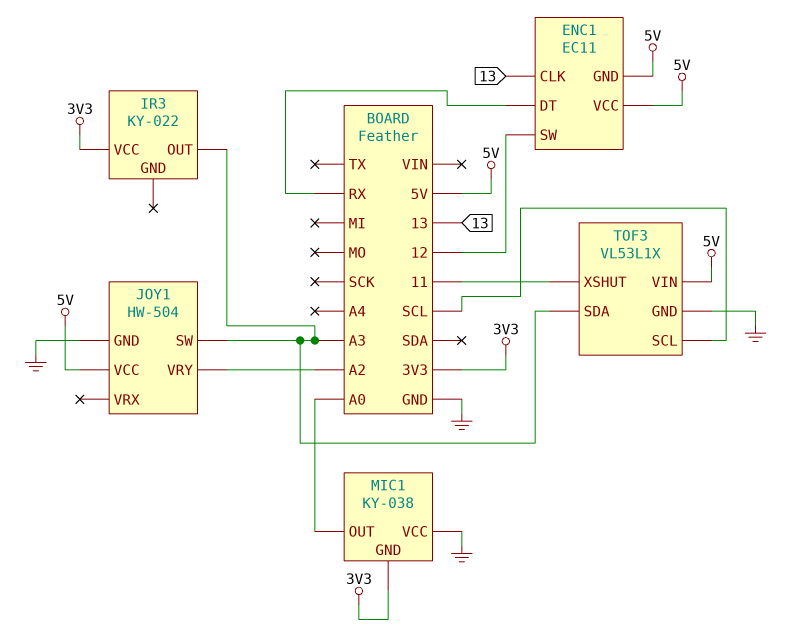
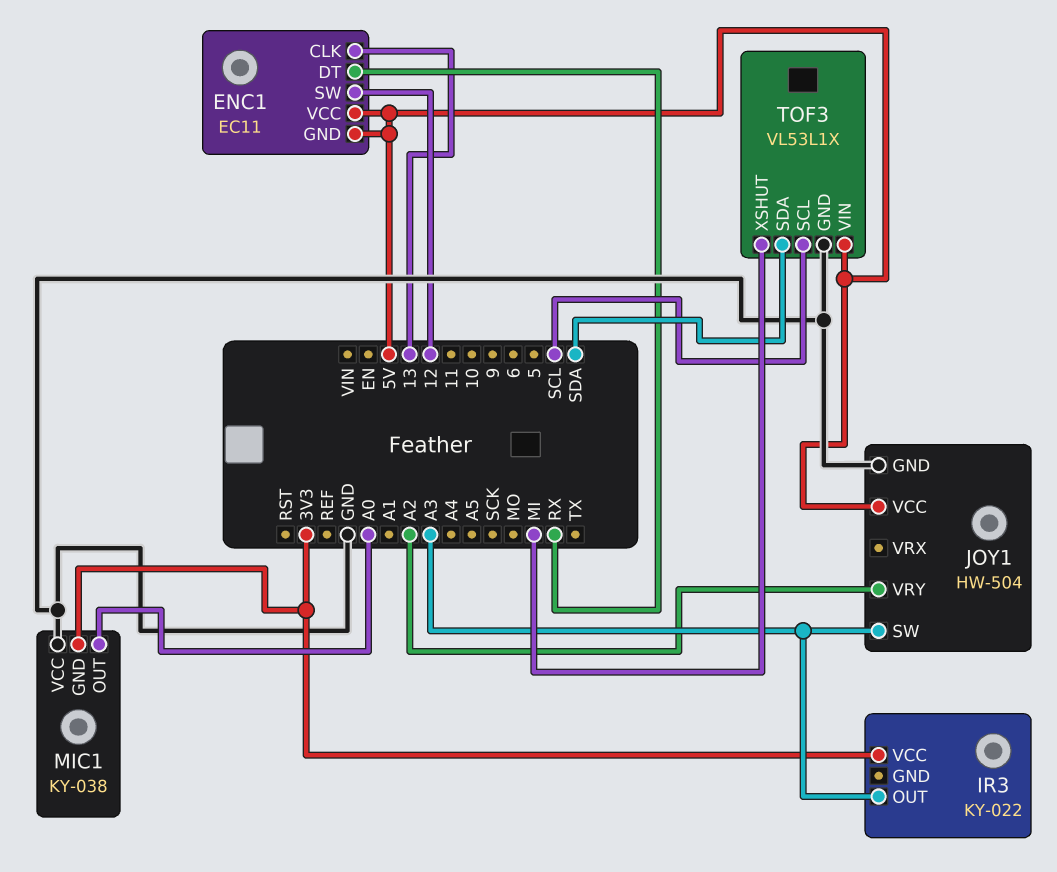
TOF3 pin SDA: A3 -> SDA
TOF3 pin XSHUT: 11 -> MI

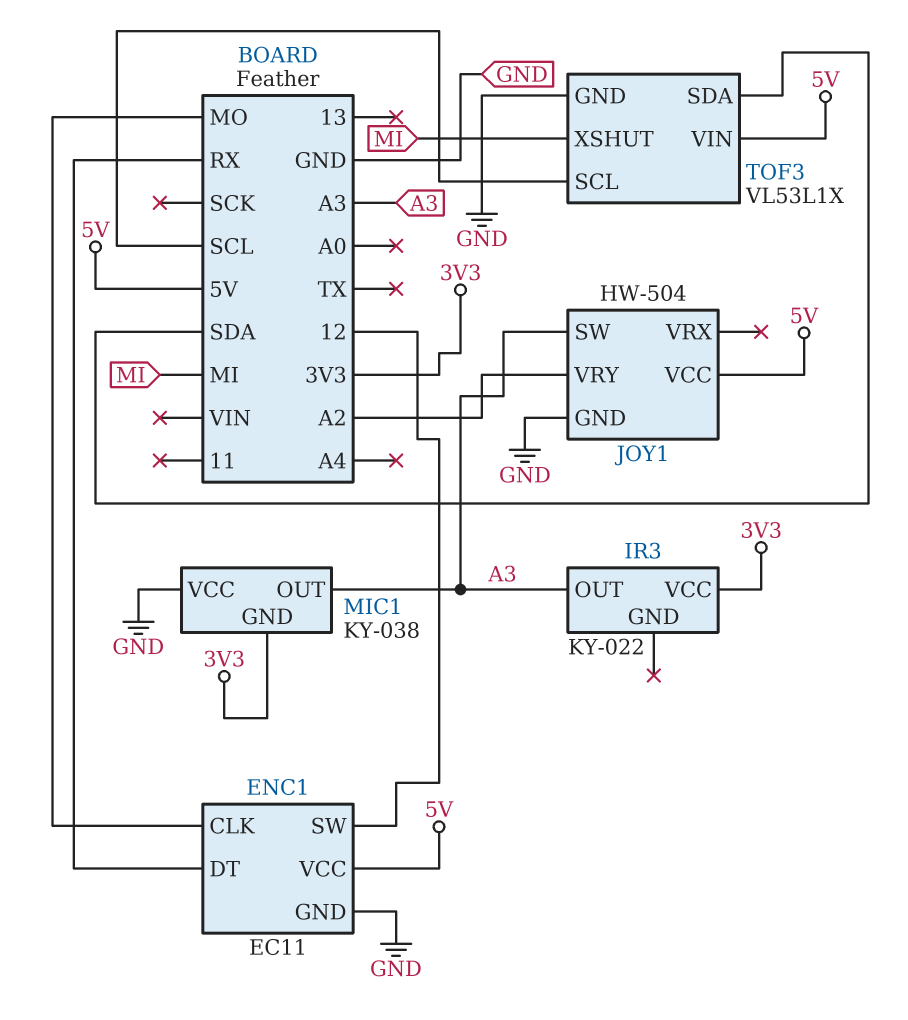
ENC1 pin CLK: 13 -> MO
ENC1 pin GND: 5V -> GND
MIC1 pin OUT: A0 -> A3

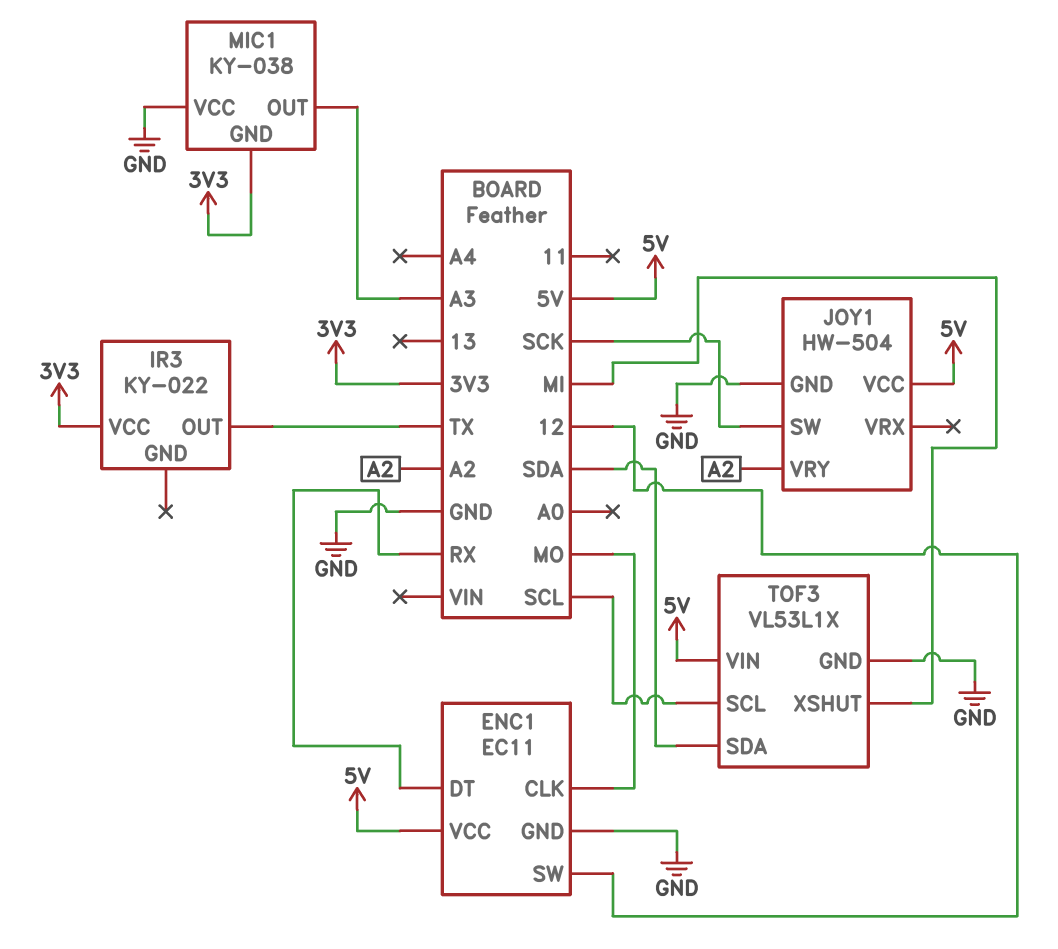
IR3 pin OUT: A3 -> TX
JOY1 pin SW: A3 -> SCK

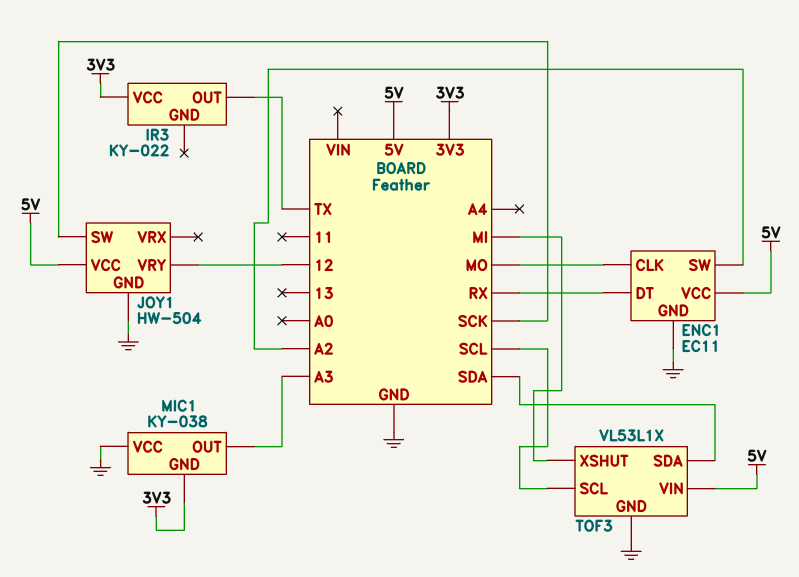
ENC1 pin SW: 12 -> A2
JOY1 pin VRY: A2 -> 12

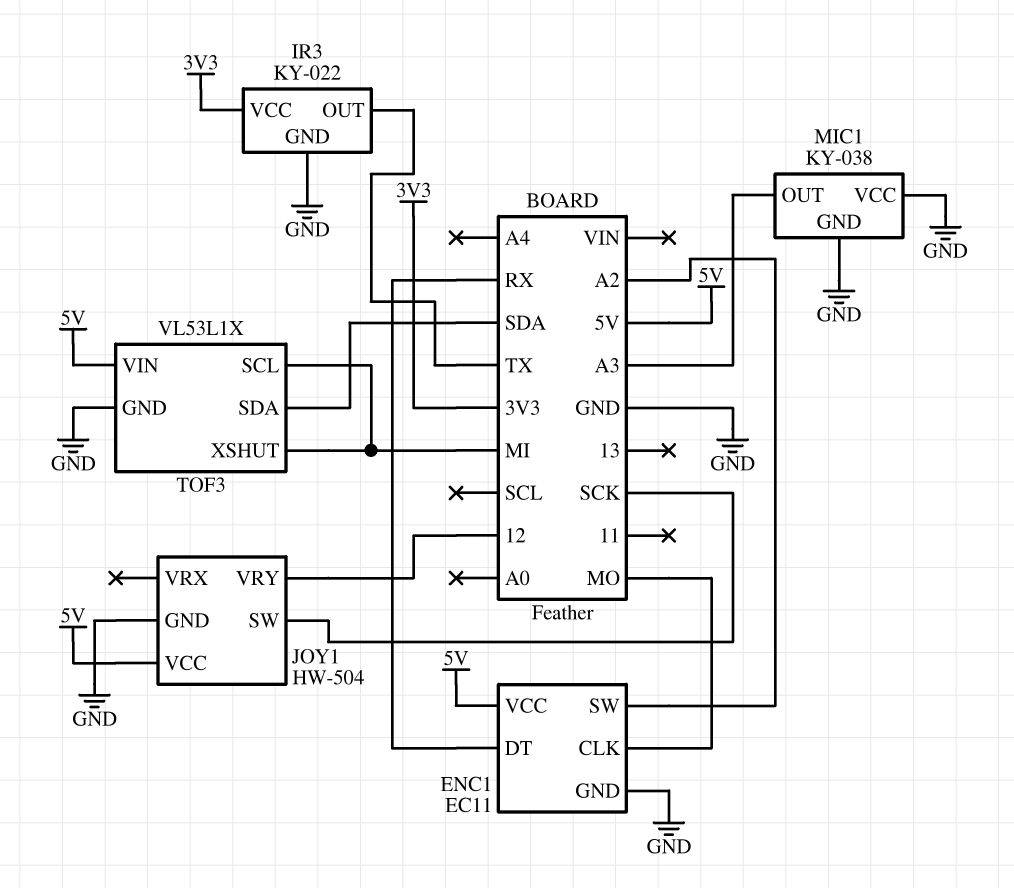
IR3 pin GND: none -> GND
MIC1 pin GND: 3V3 -> GND
TOF3 pin SCL: SCL -> MI

